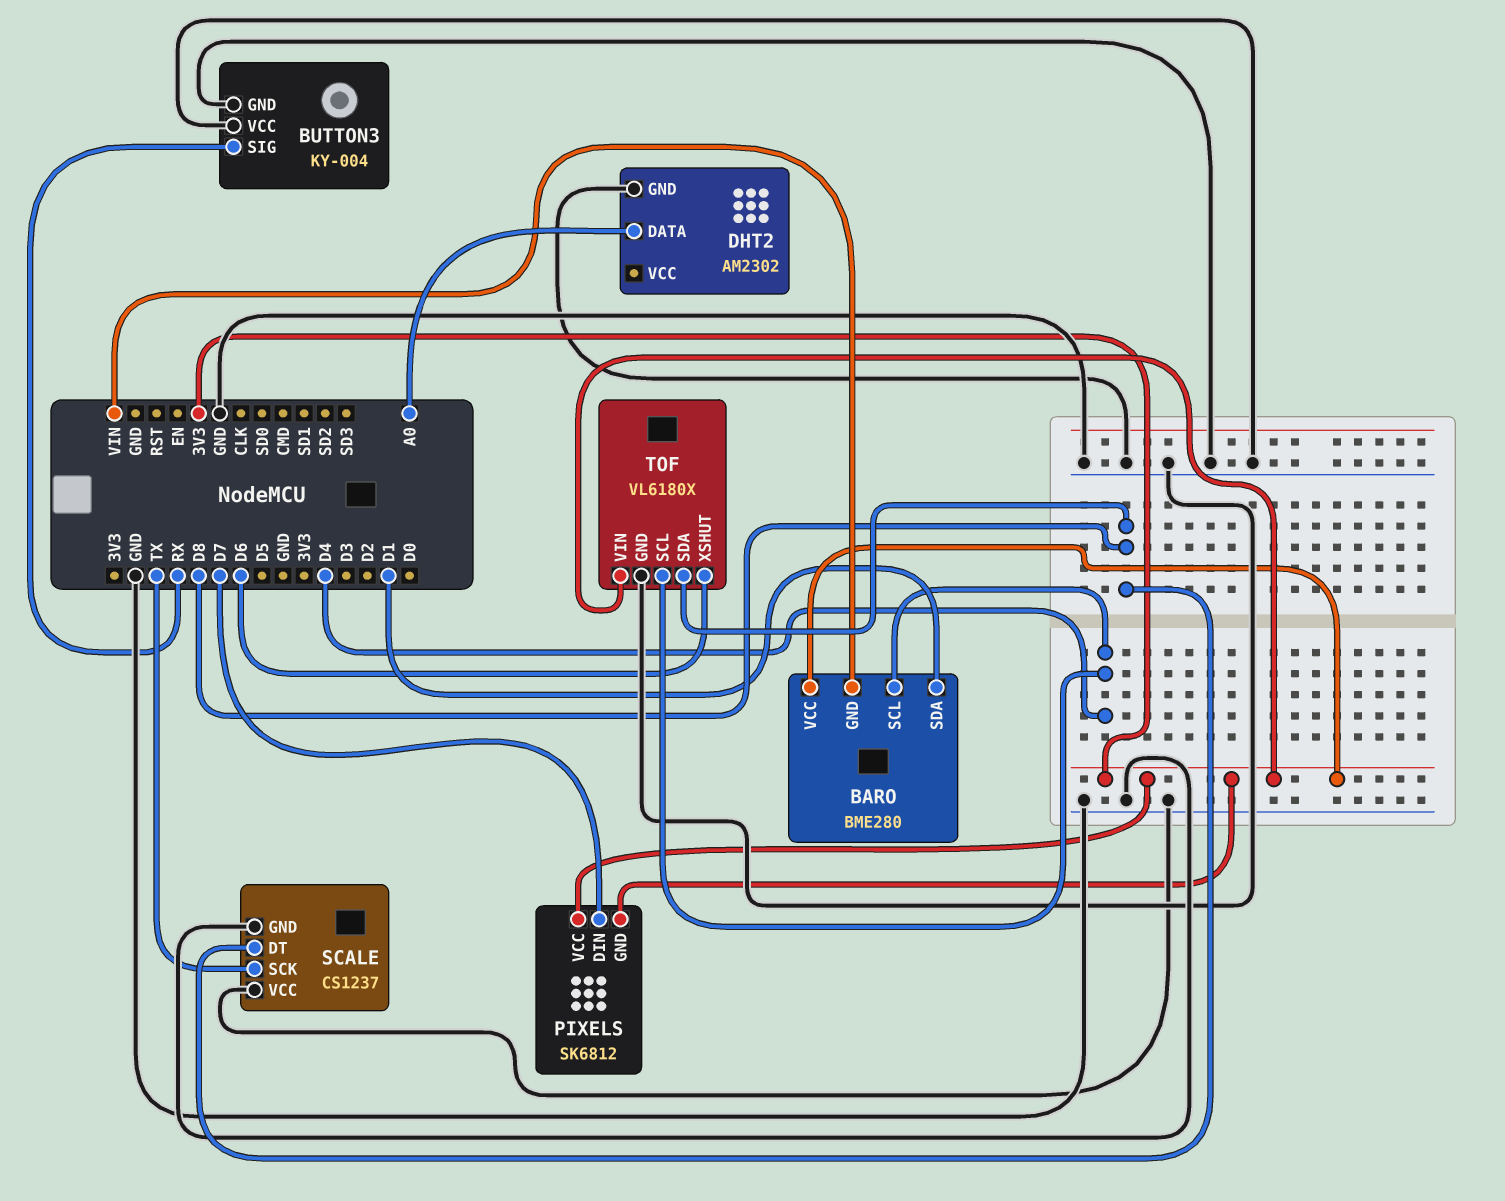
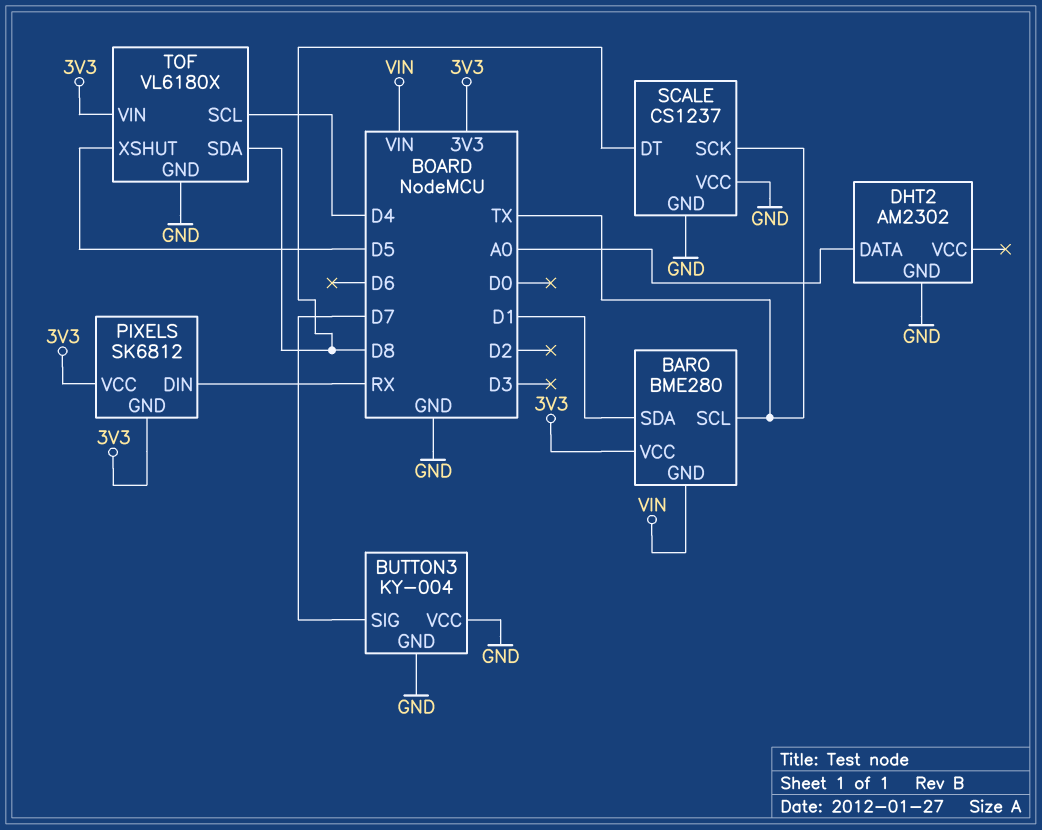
BARO pin SCL: D4 -> TX
BUTTON3 pin SIG: RX -> D7
PIXELS pin DIN: D7 -> RX
TOF pin XSHUT: D6 -> D5

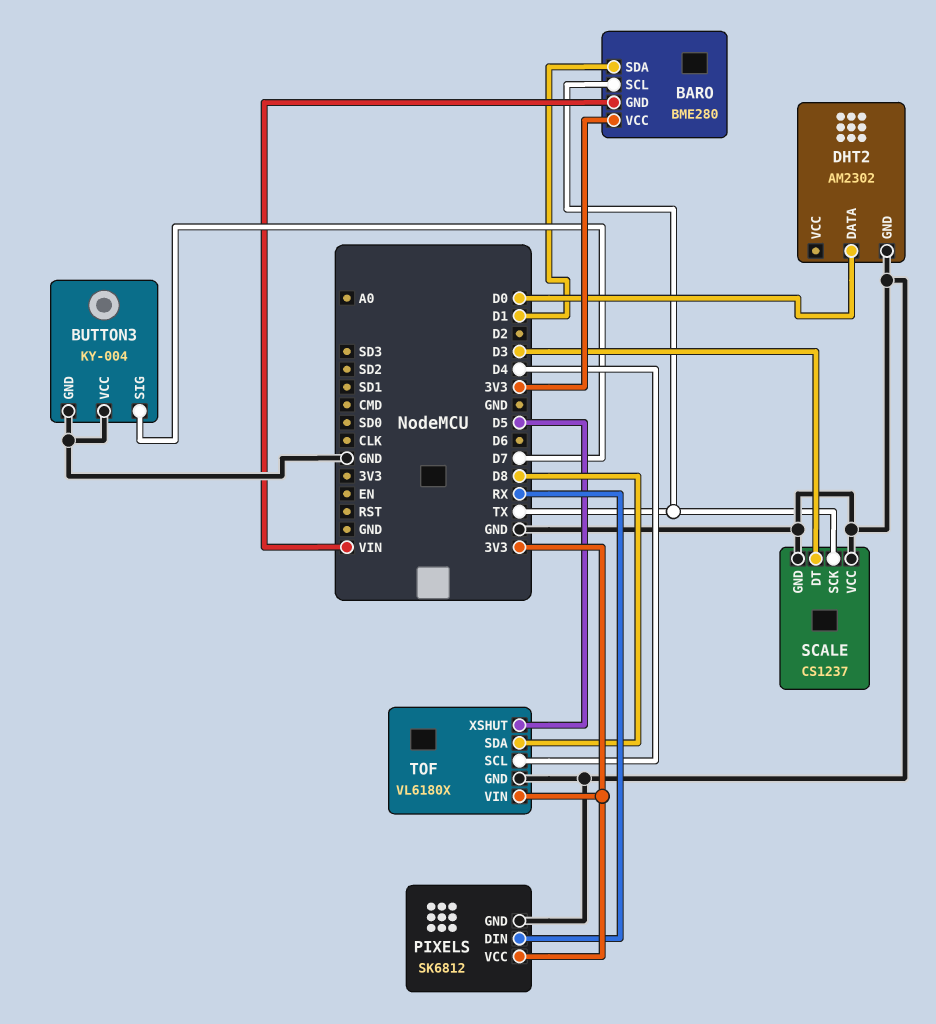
DHT2 pin DATA: A0 -> D0
PIXELS pin GND: 3V3 -> GND
SCALE pin DT: D8 -> D3

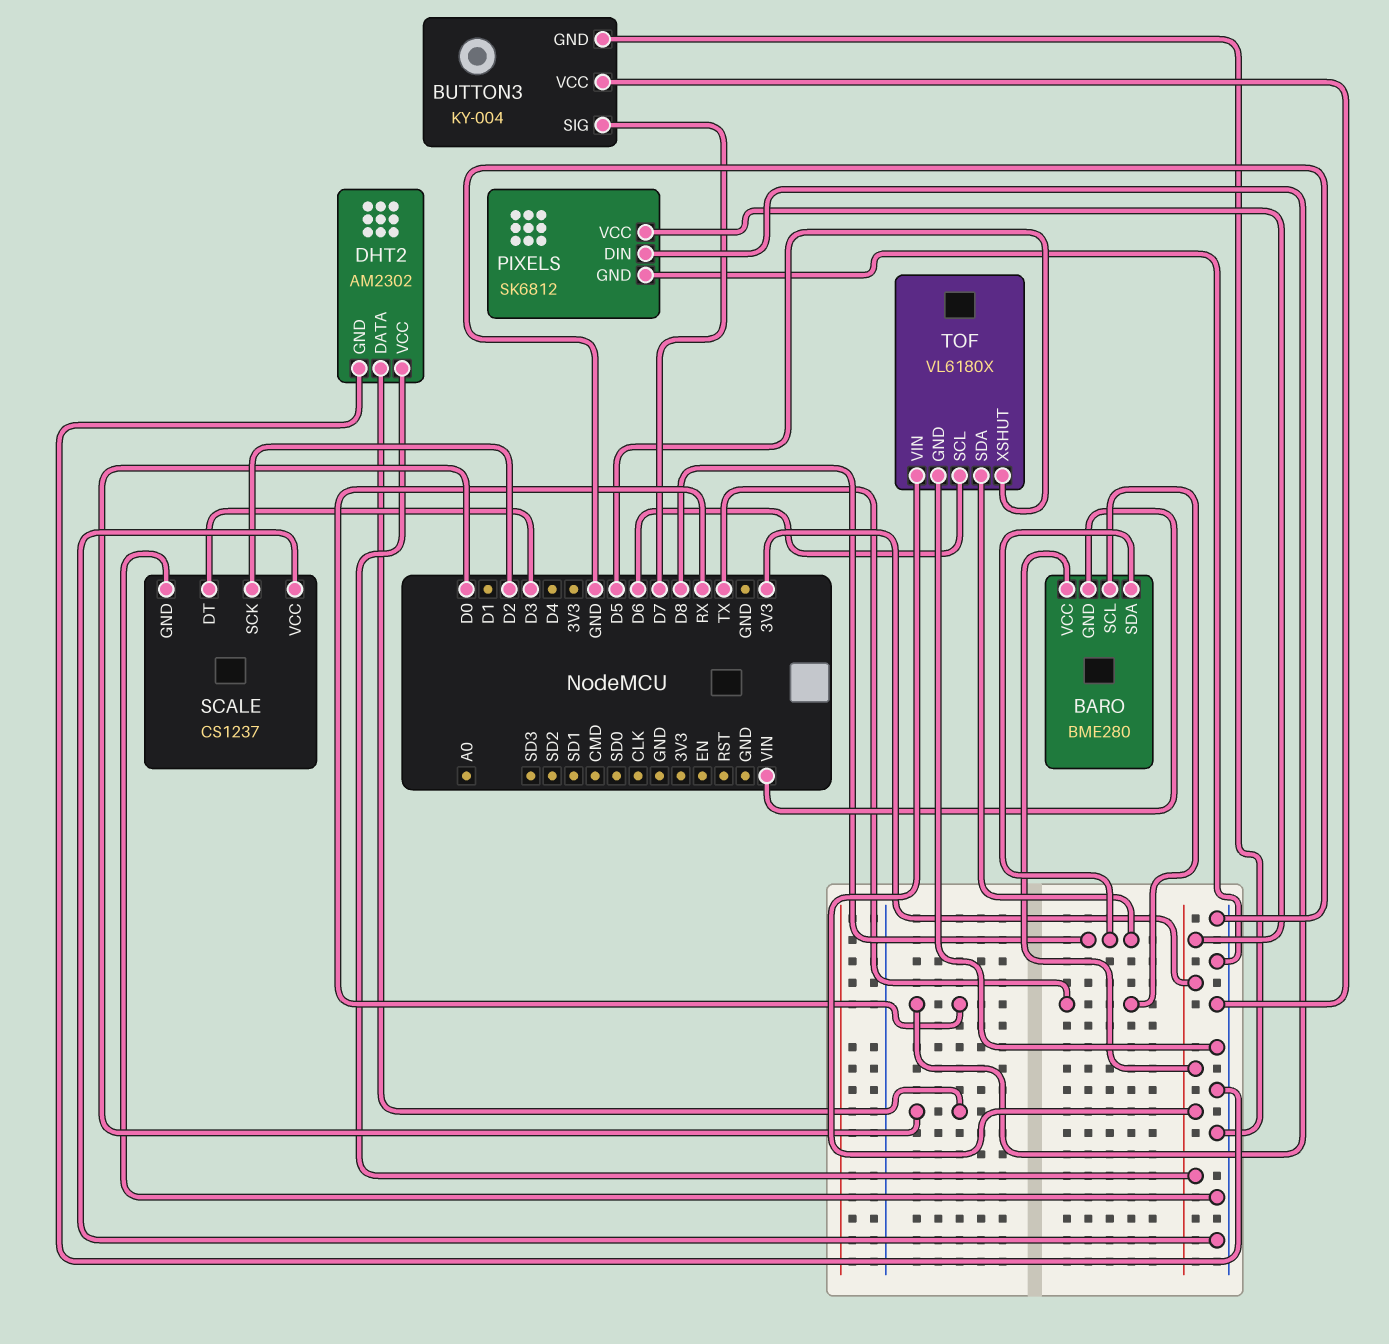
BARO pin SDA: D1 -> D8
DHT2 pin VCC: none -> 3V3
SCALE pin SCK: TX -> D2
TOF pin SCL: D4 -> D6

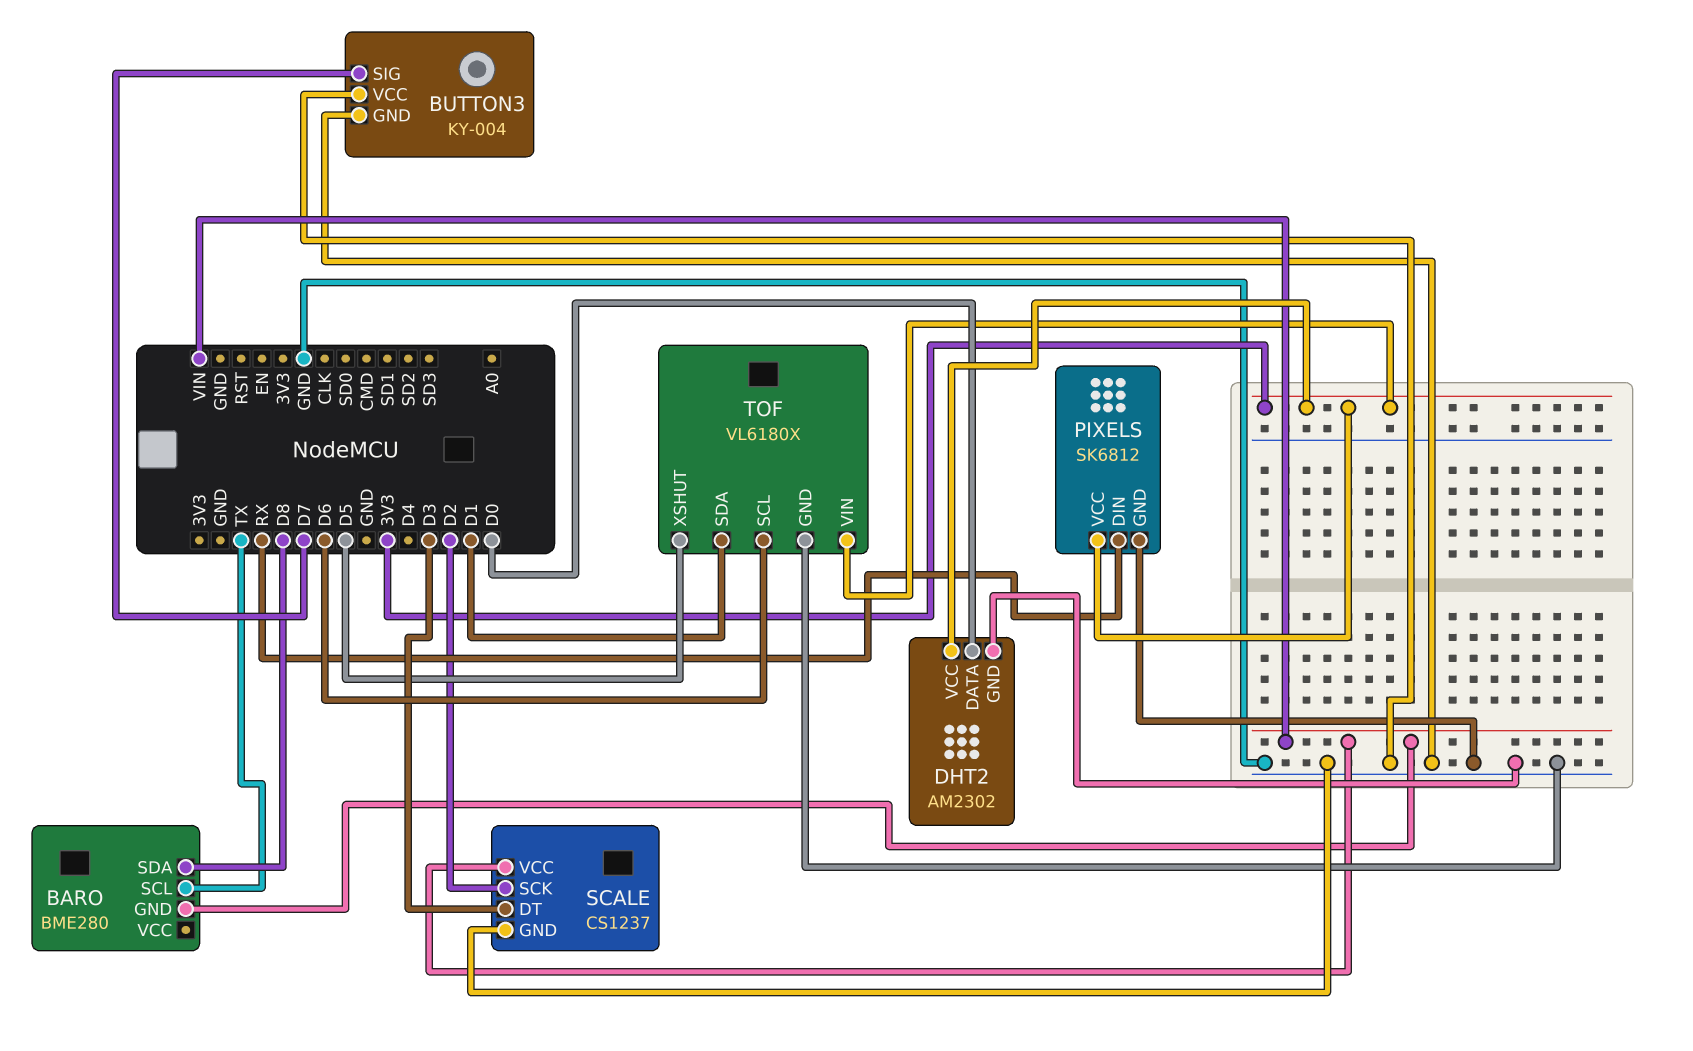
BARO pin VCC: 3V3 -> none
SCALE pin VCC: GND -> VIN
TOF pin SDA: D8 -> D1

